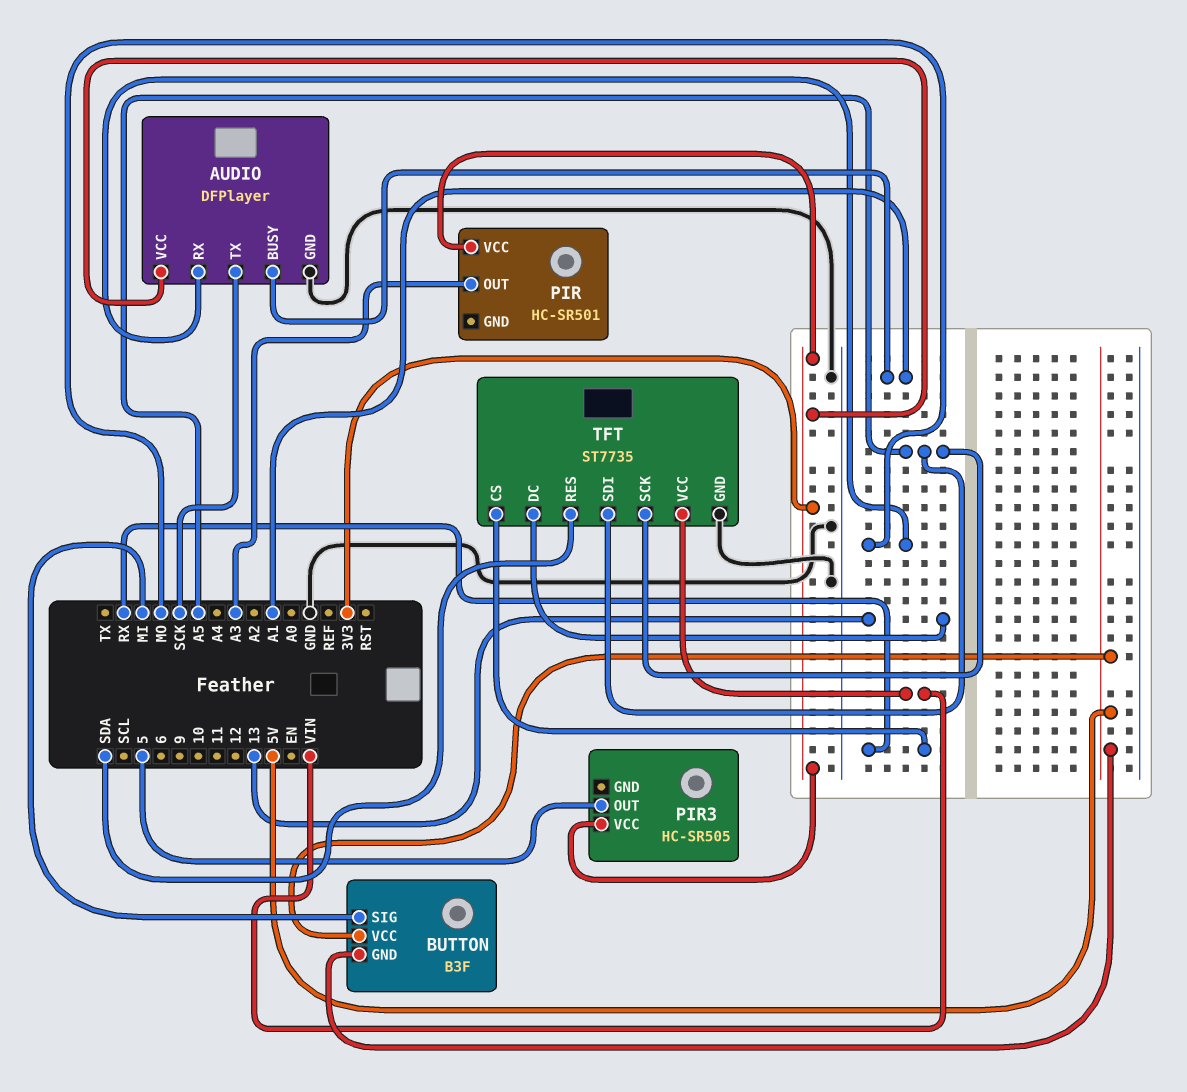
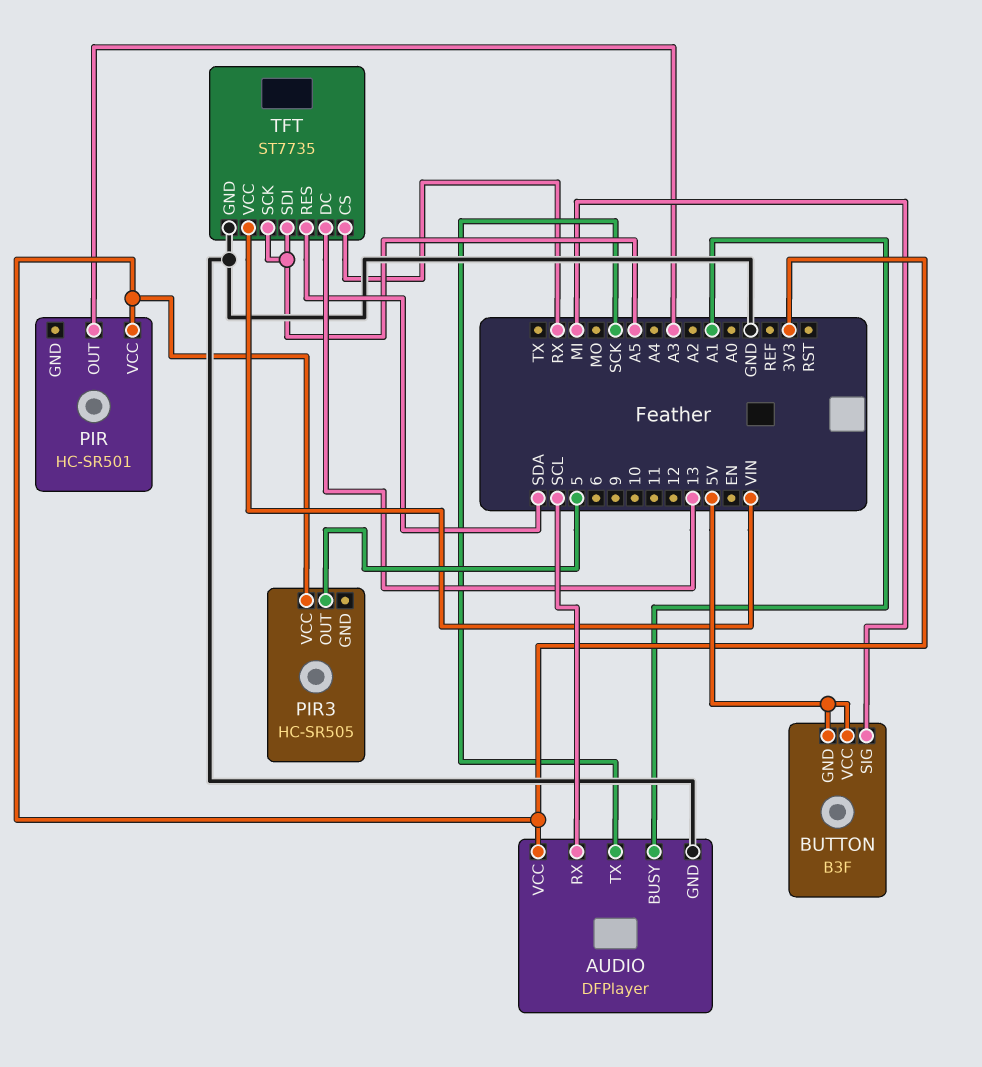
AUDIO pin RX: MO -> SCL

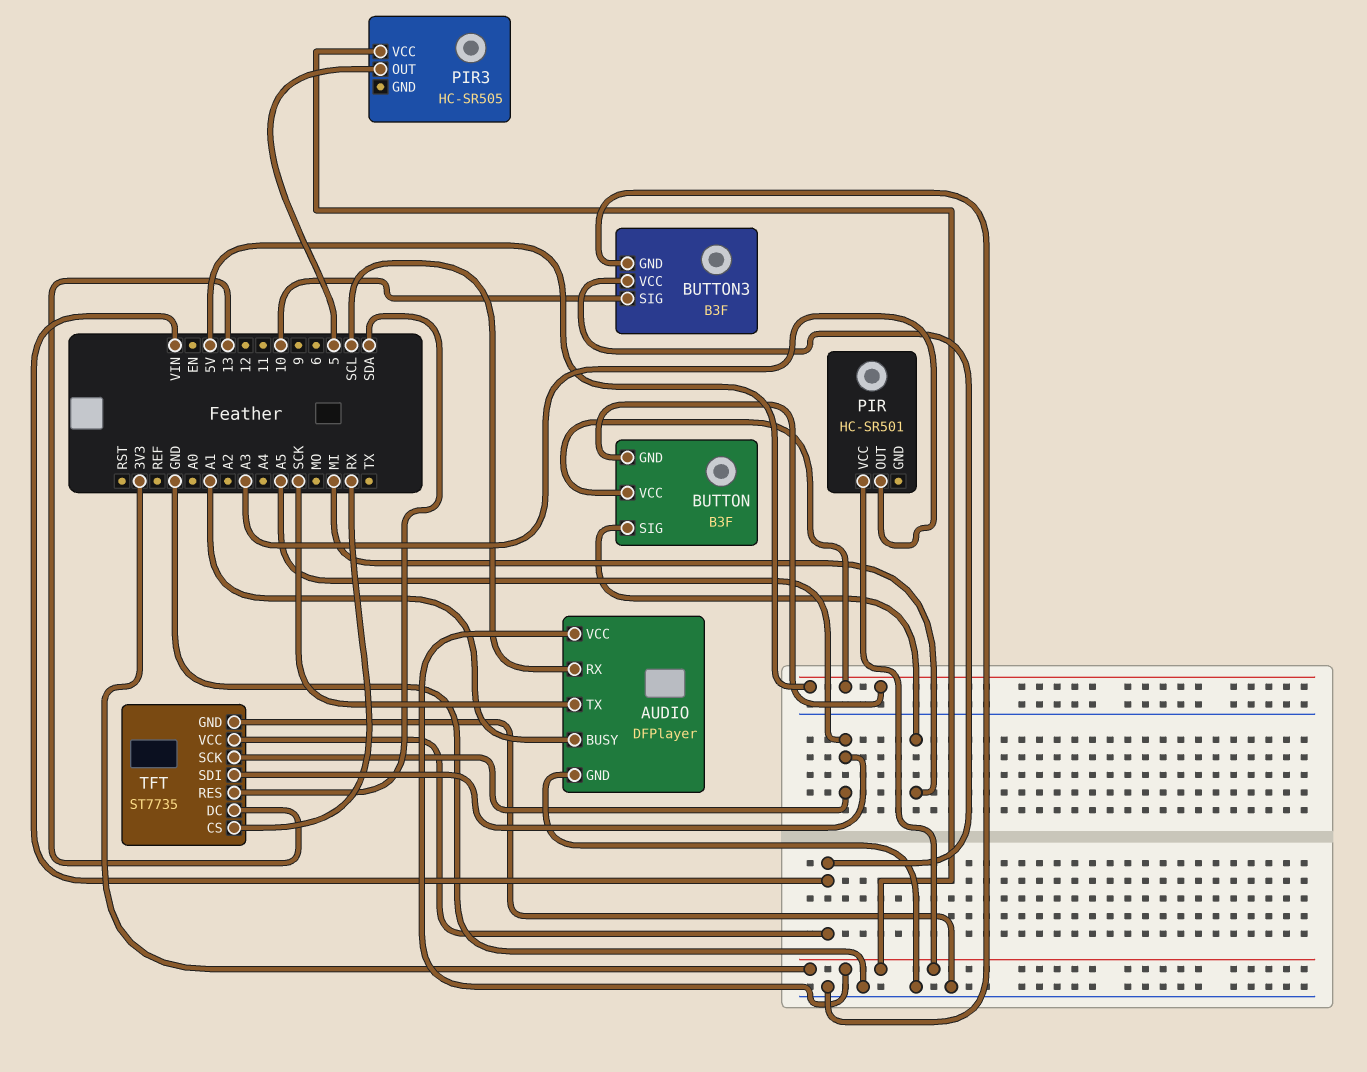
BUTTON3: none -> B3F
BUTTON3 pin GND: none -> GND
BUTTON3 pin SIG: none -> 10
BUTTON3 pin VCC: none -> VIN

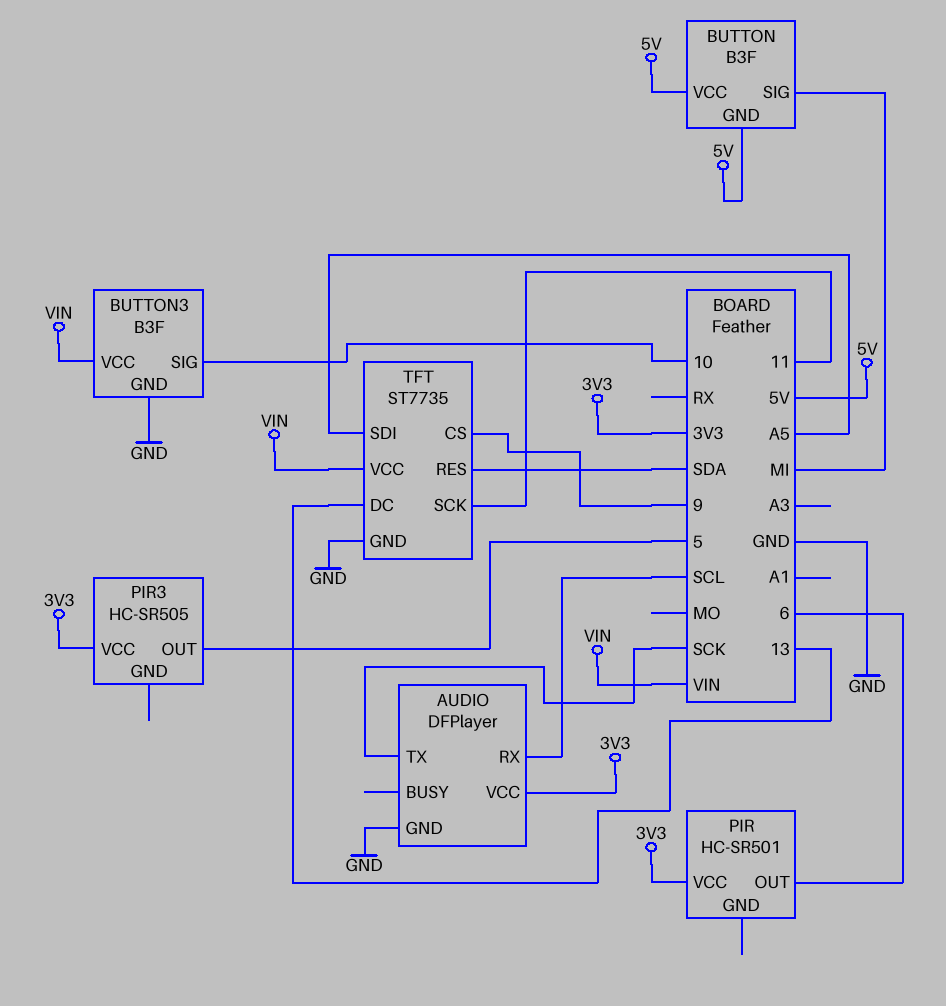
AUDIO pin BUSY: A1 -> none
PIR pin OUT: A3 -> 6
TFT pin CS: RX -> 9
TFT pin SCK: A5 -> 11

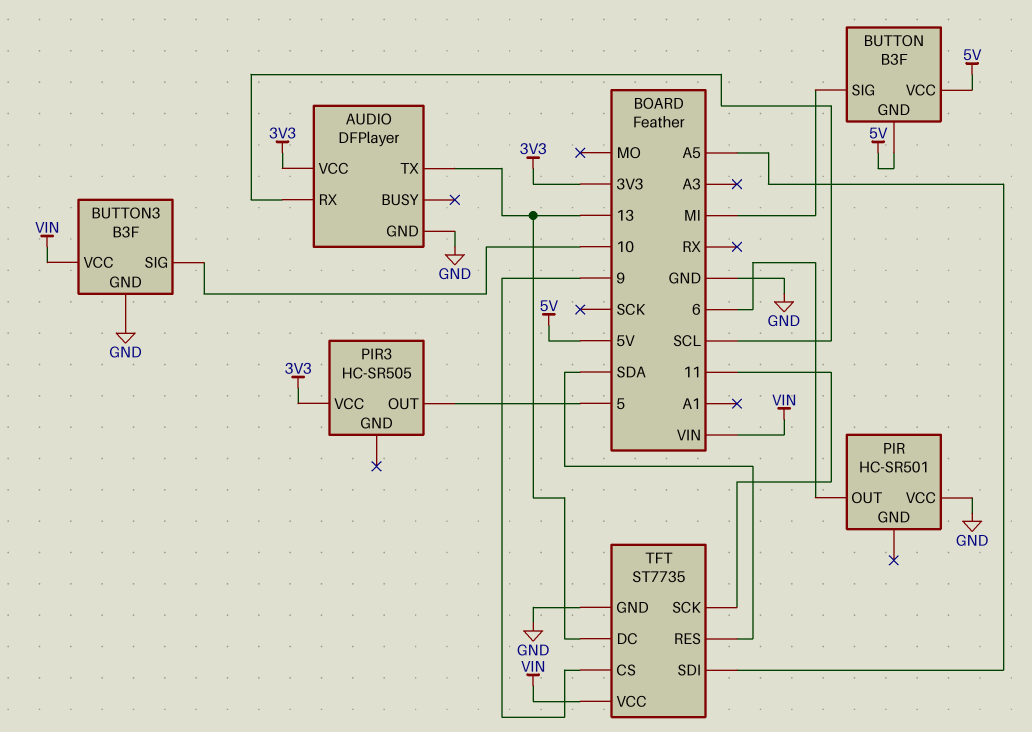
AUDIO pin TX: SCK -> 13
PIR pin VCC: 3V3 -> GND

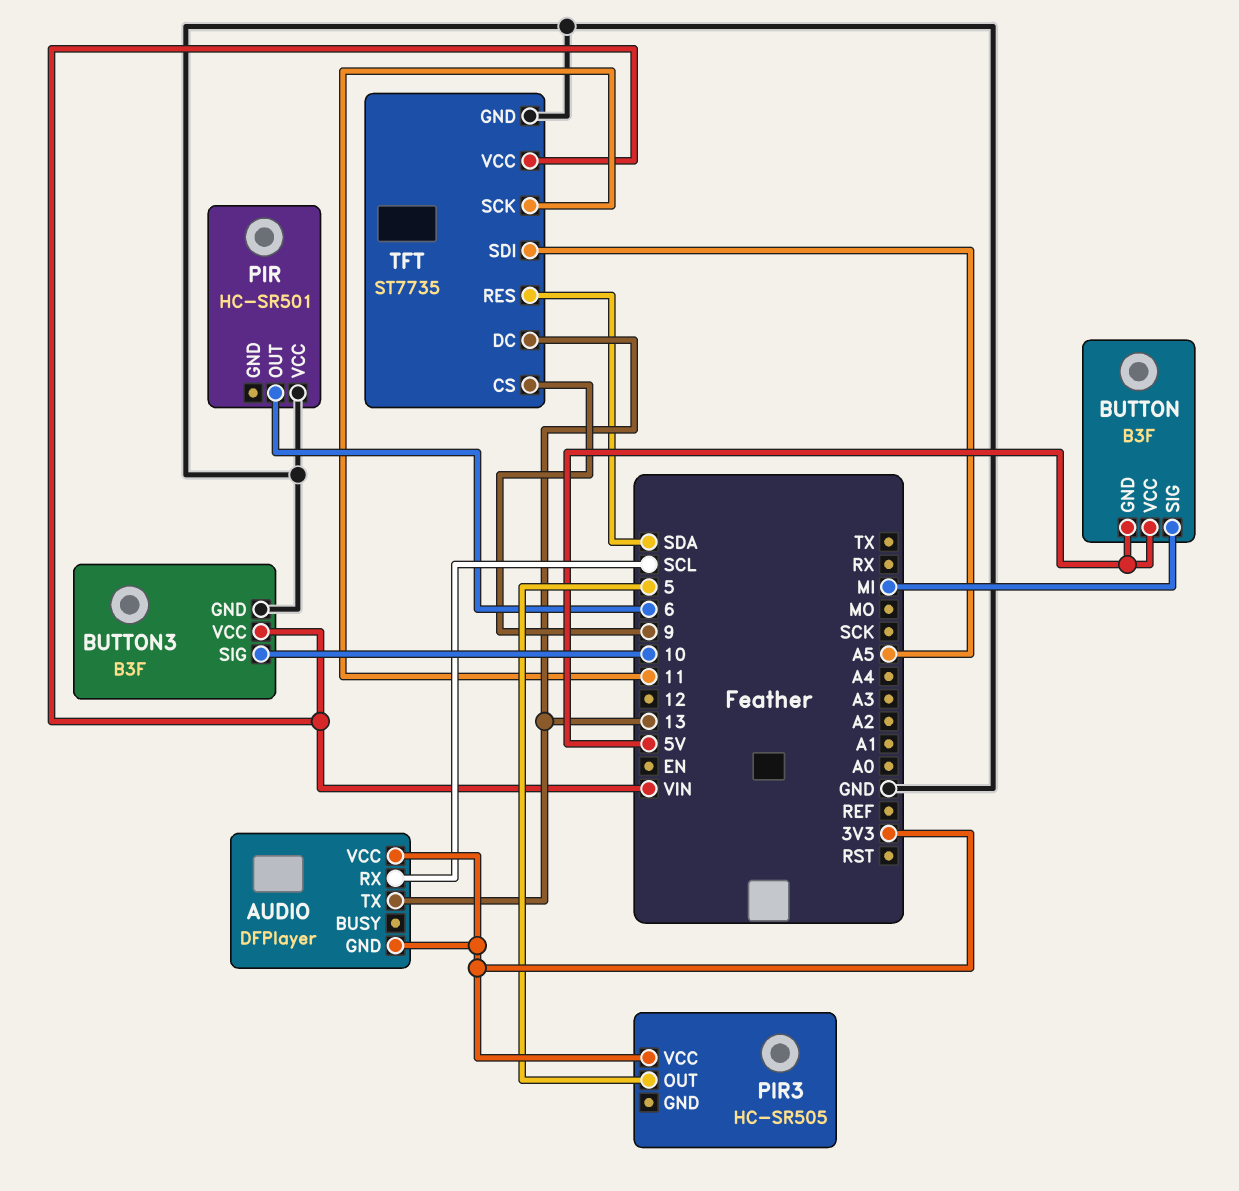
AUDIO pin GND: GND -> 3V3

